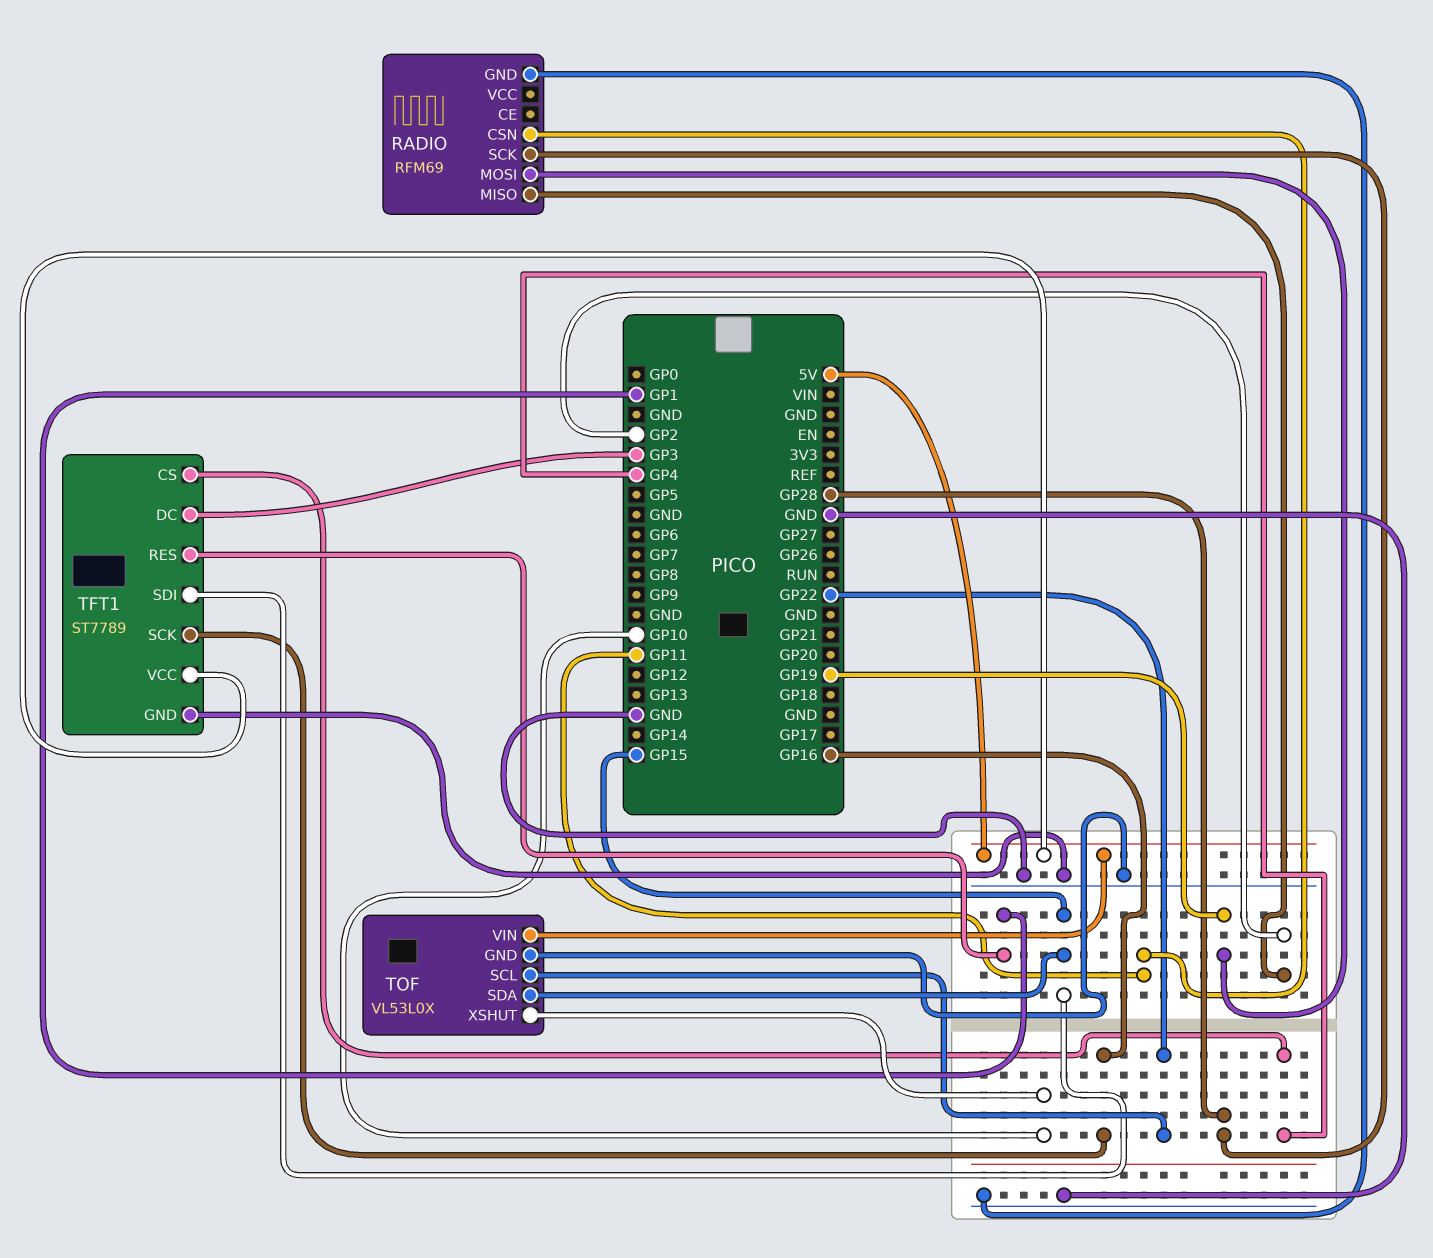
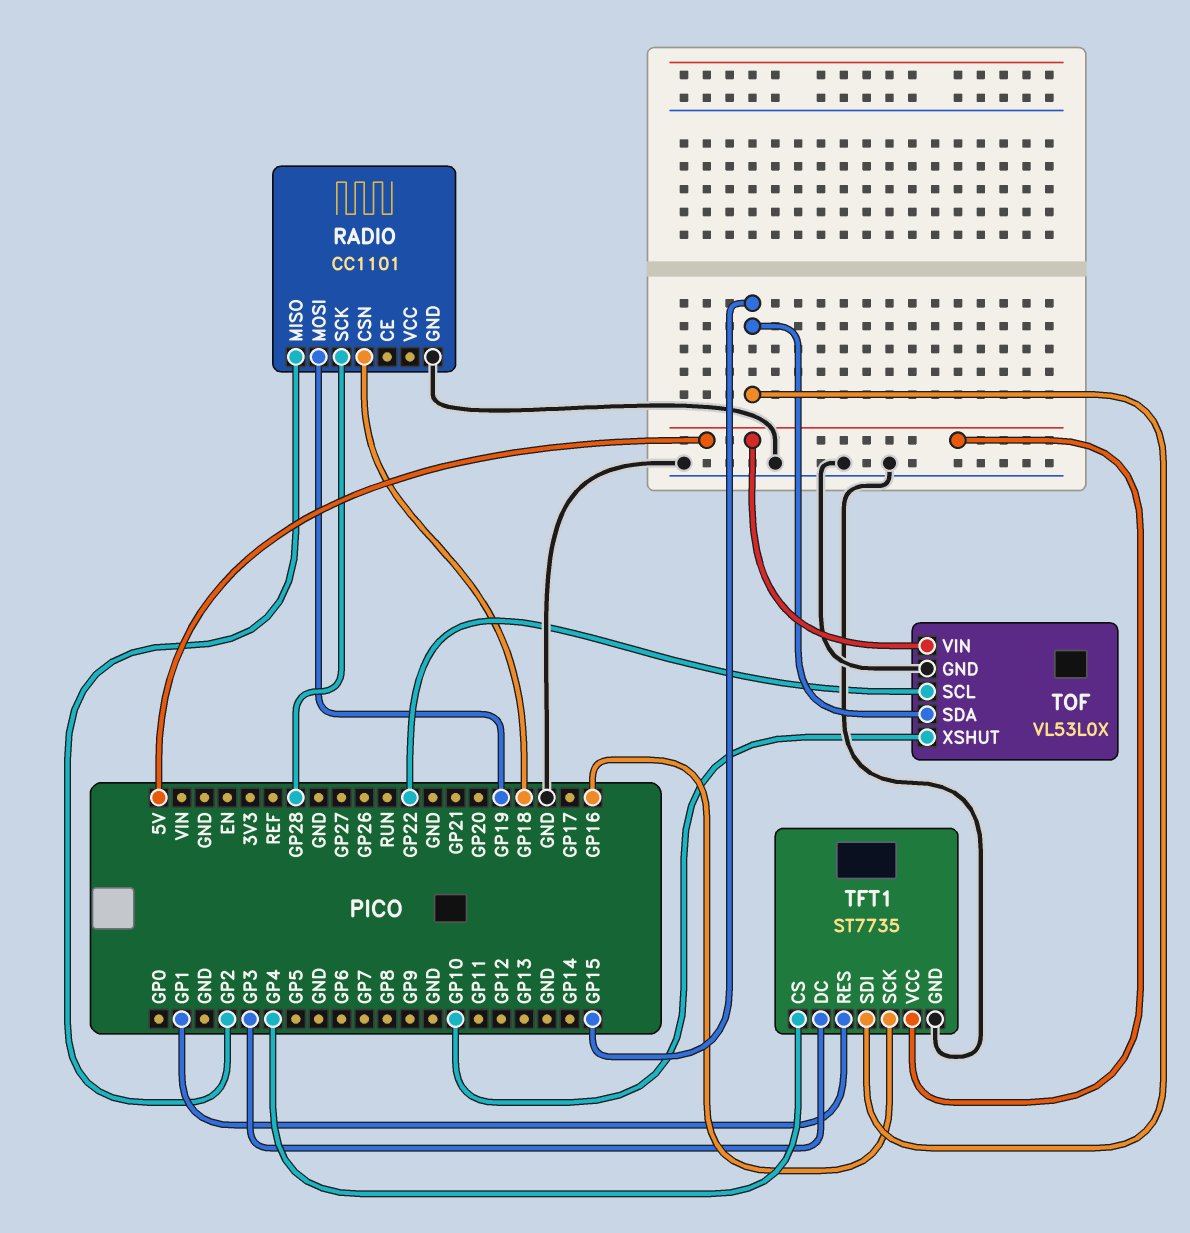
RADIO: RFM69 -> CC1101
RADIO pin CSN: GP11 -> GP18
TFT1: ST7789 -> ST7735

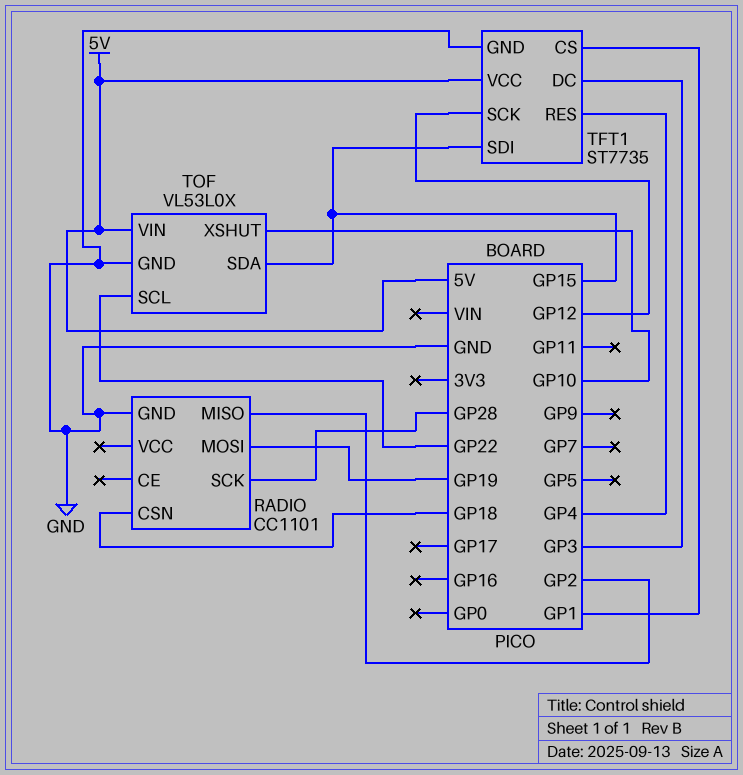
TFT1 pin CS: GP4 -> GP1
TFT1 pin RES: GP1 -> GP4
TFT1 pin SCK: GP16 -> GP12

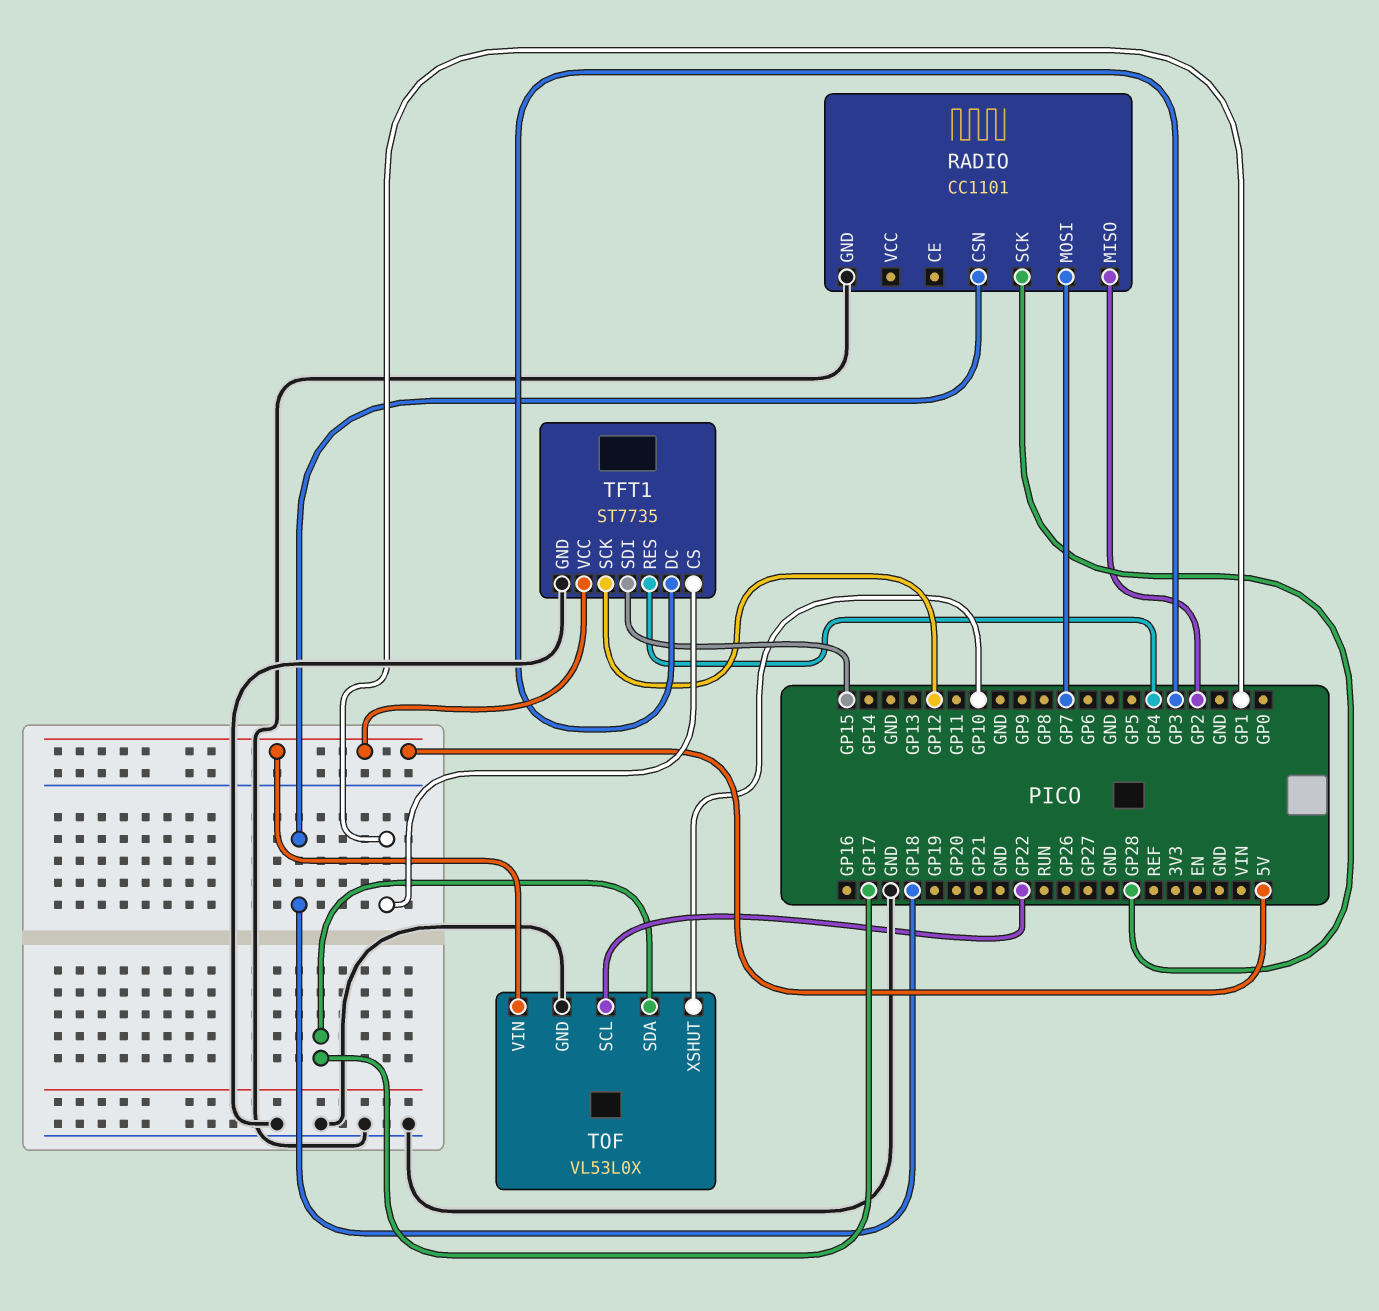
RADIO pin MOSI: GP19 -> GP7
TOF pin SDA: GP15 -> GP17

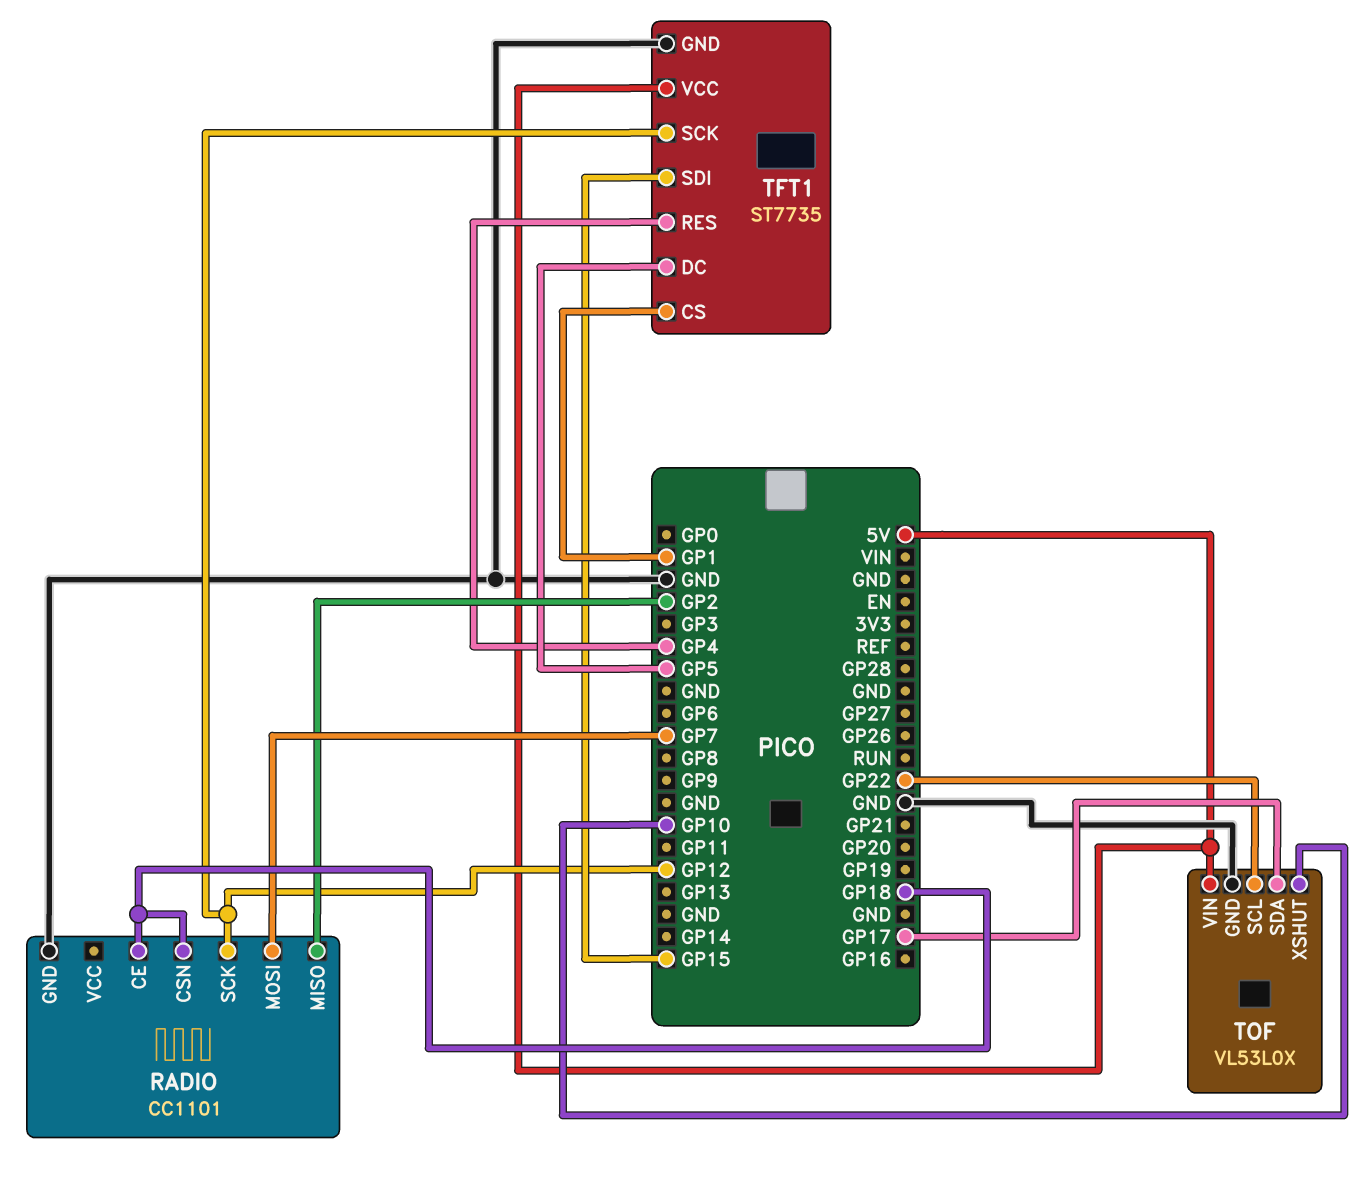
RADIO pin CE: none -> GP18
RADIO pin SCK: GP28 -> GP12
TFT1 pin DC: GP3 -> GP5

